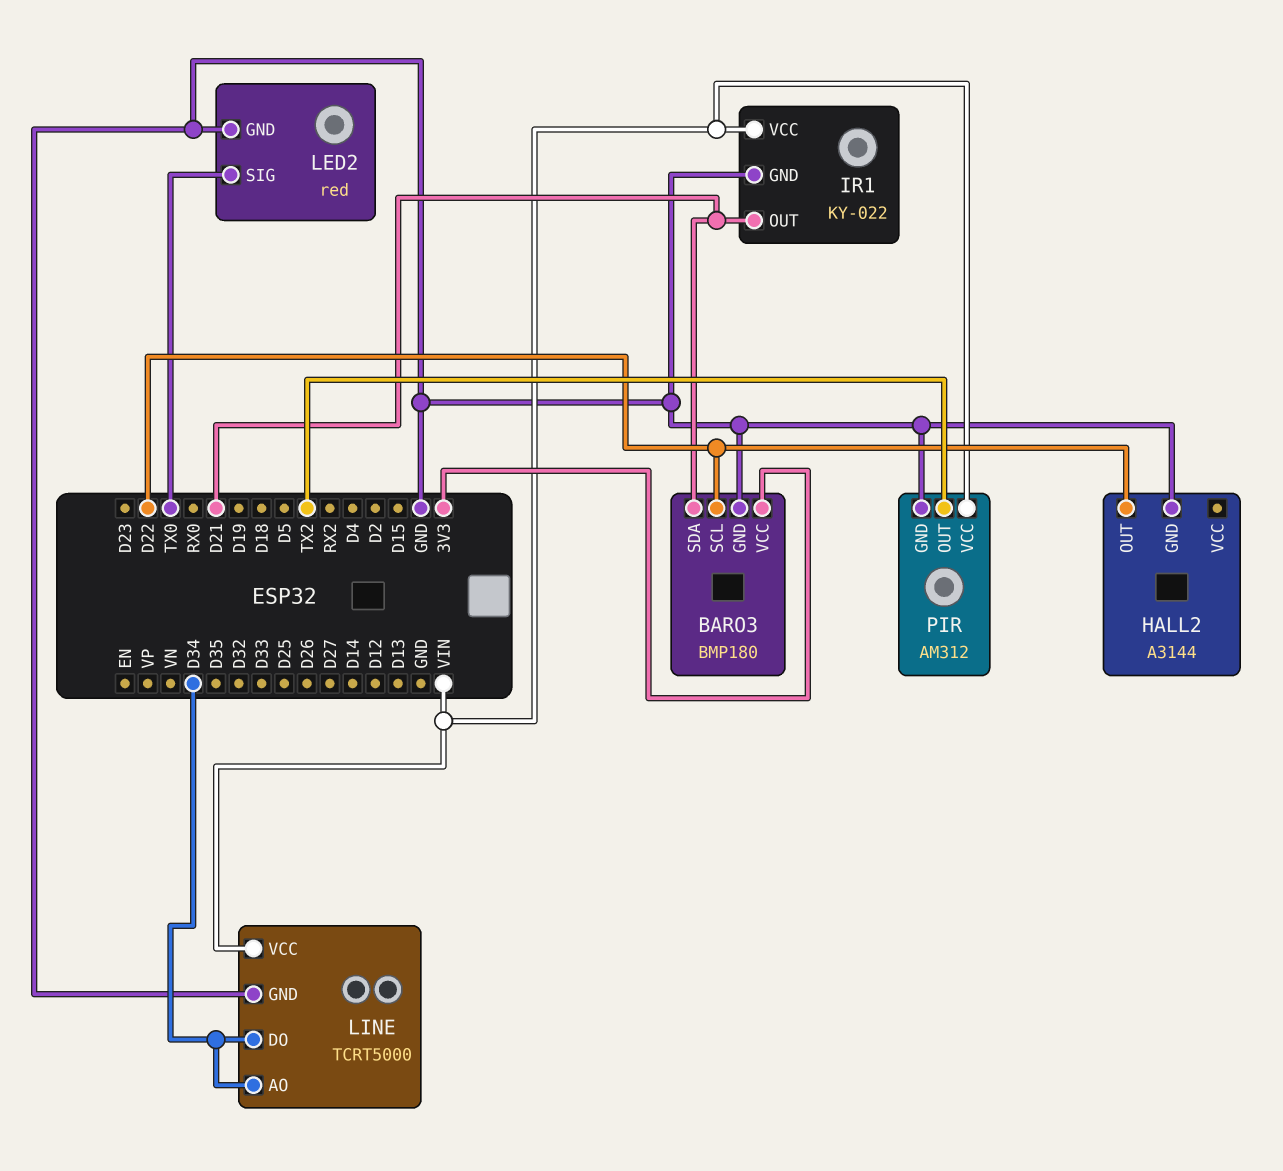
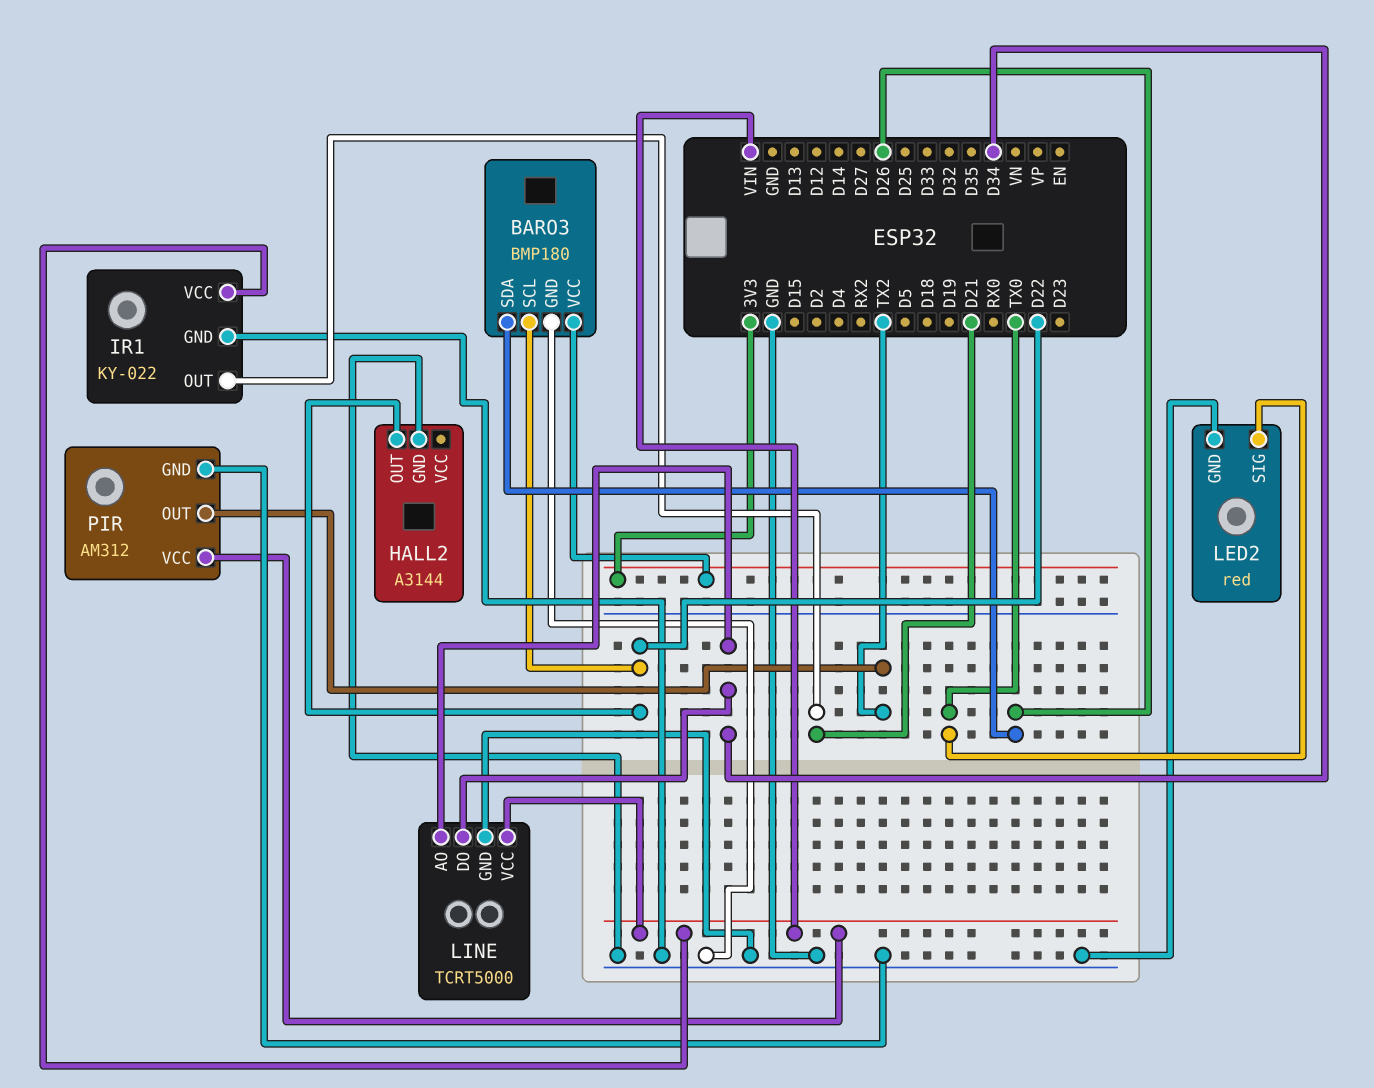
BARO3 pin SDA: D21 -> D26

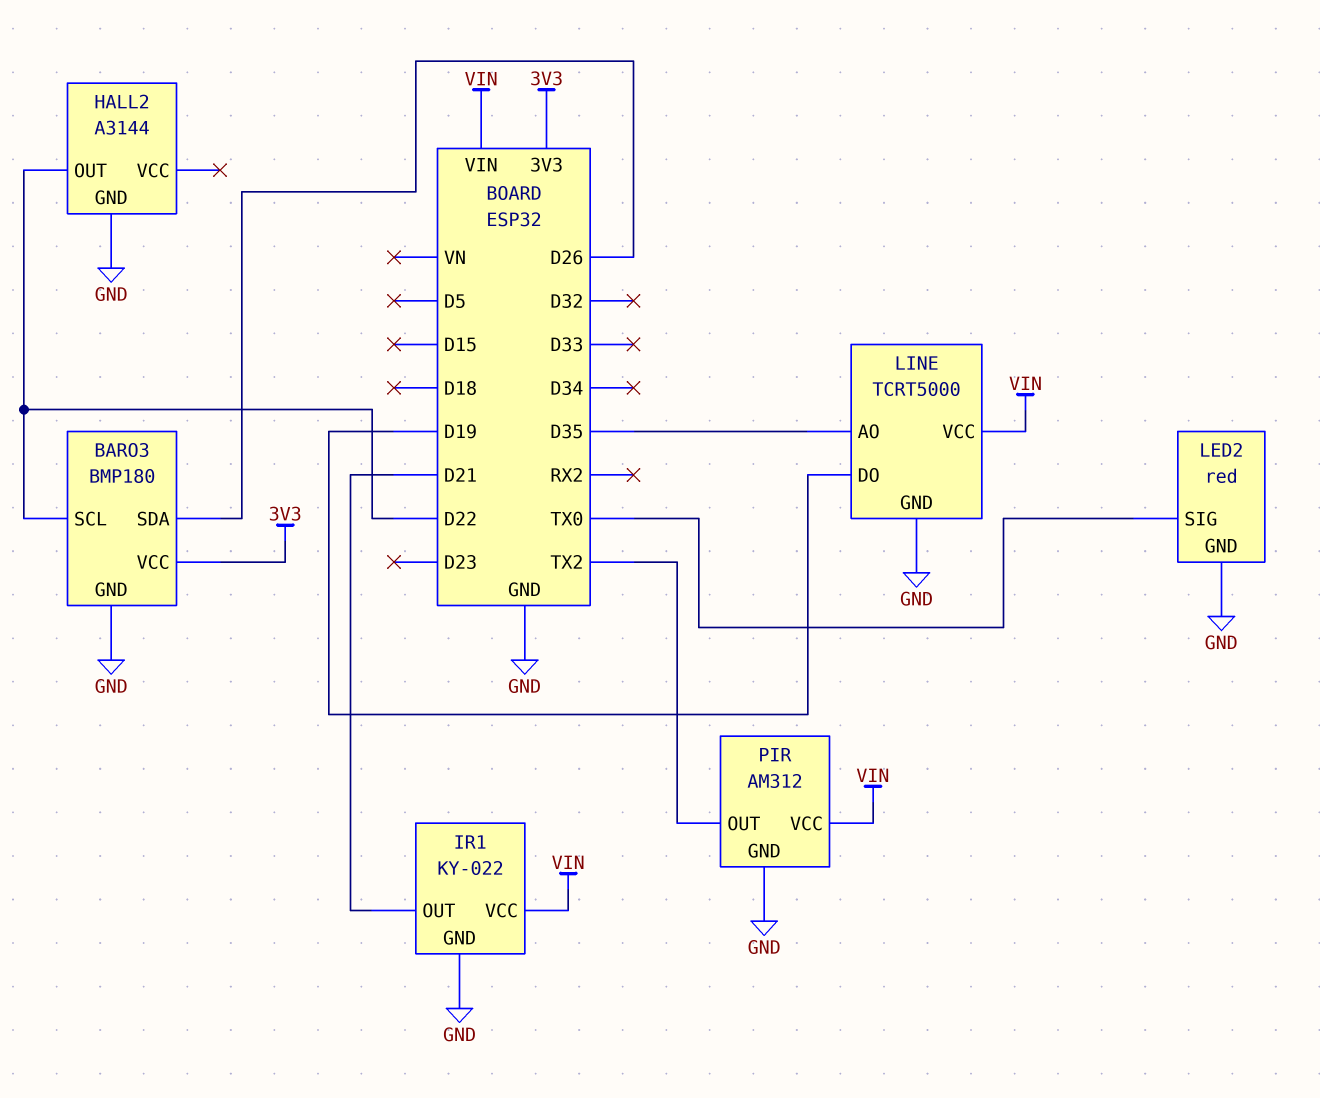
LINE pin AO: D34 -> D35
LINE pin DO: D34 -> D19

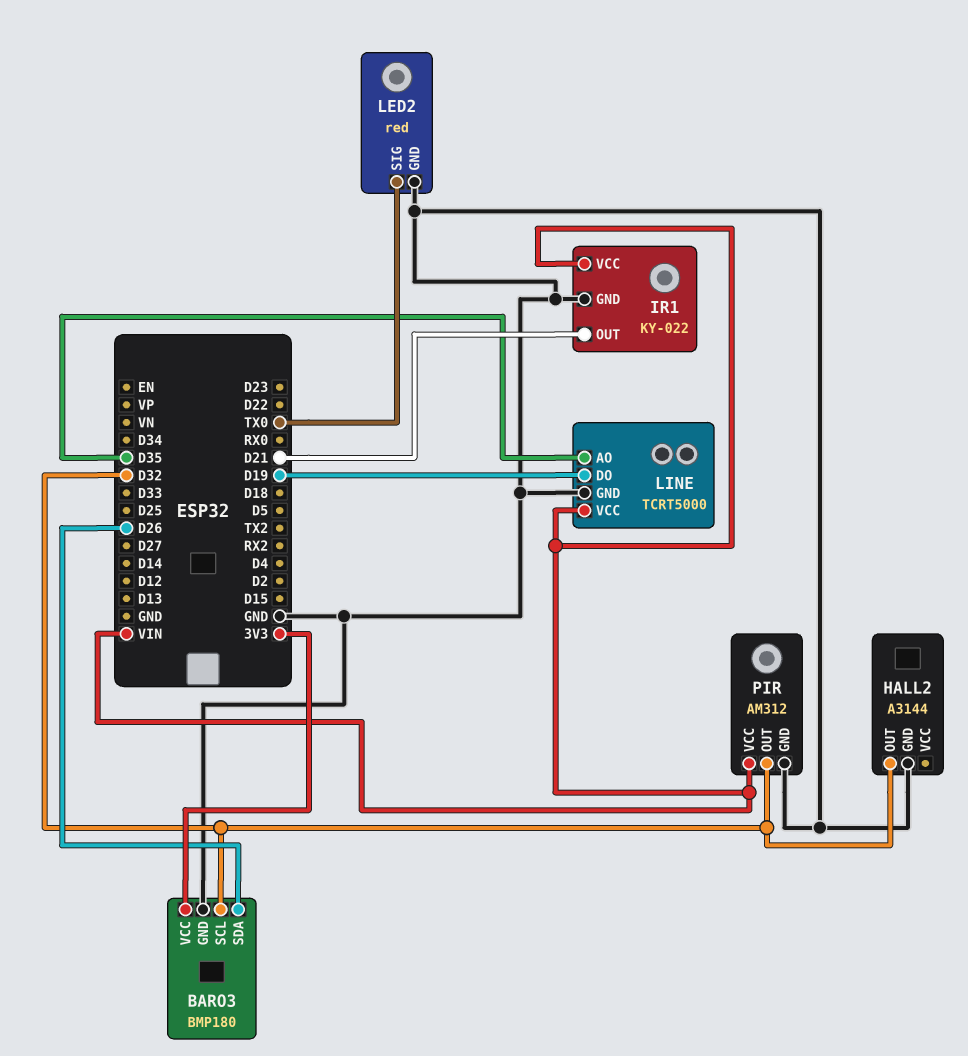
BARO3 pin SCL: D22 -> D32
HALL2 pin OUT: D22 -> D32
PIR pin OUT: TX2 -> D32

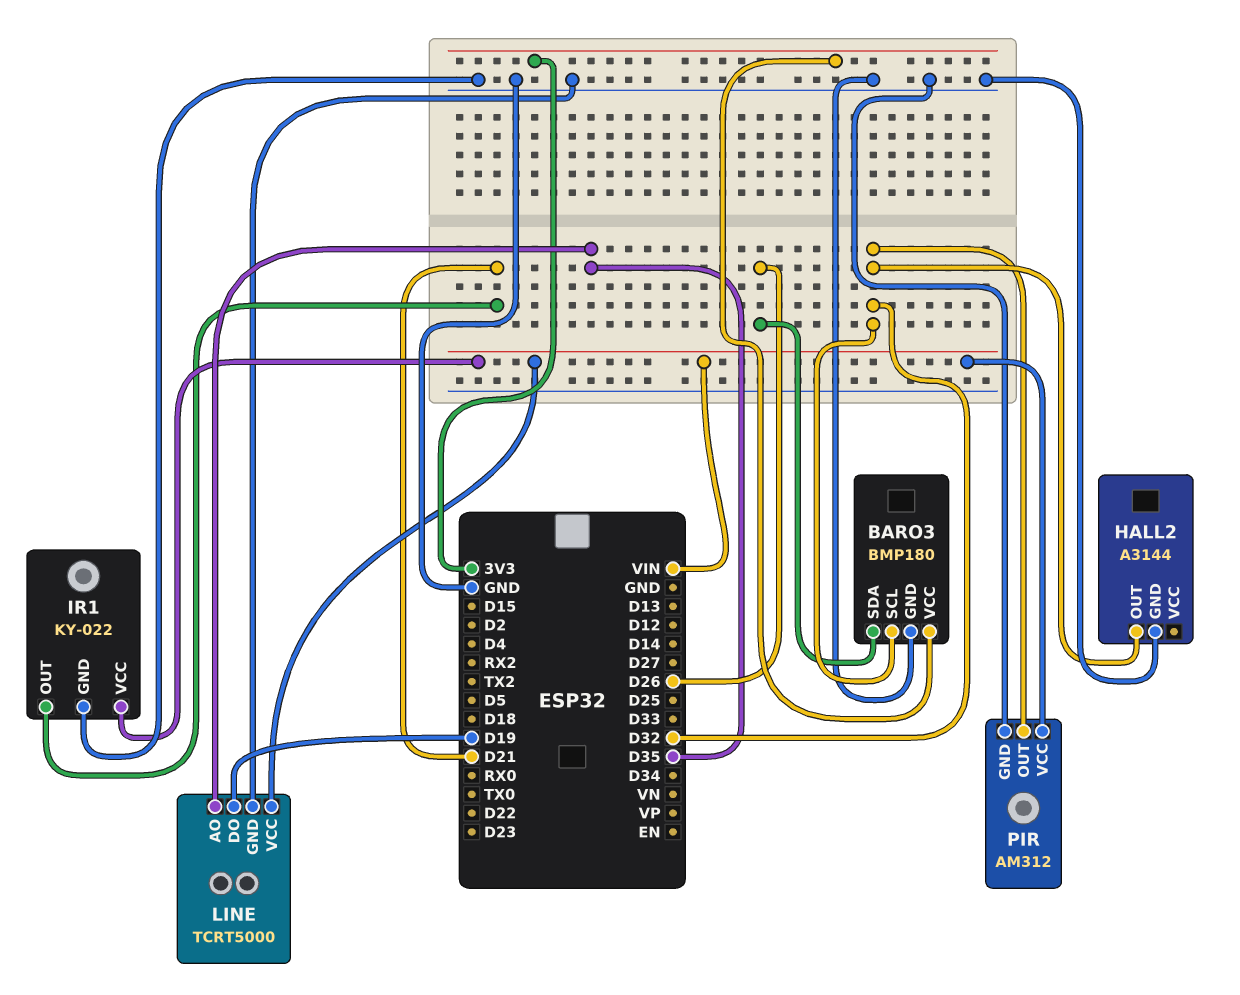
LED2: red -> none
LED2 pin GND: GND -> none
LED2 pin SIG: TX0 -> none

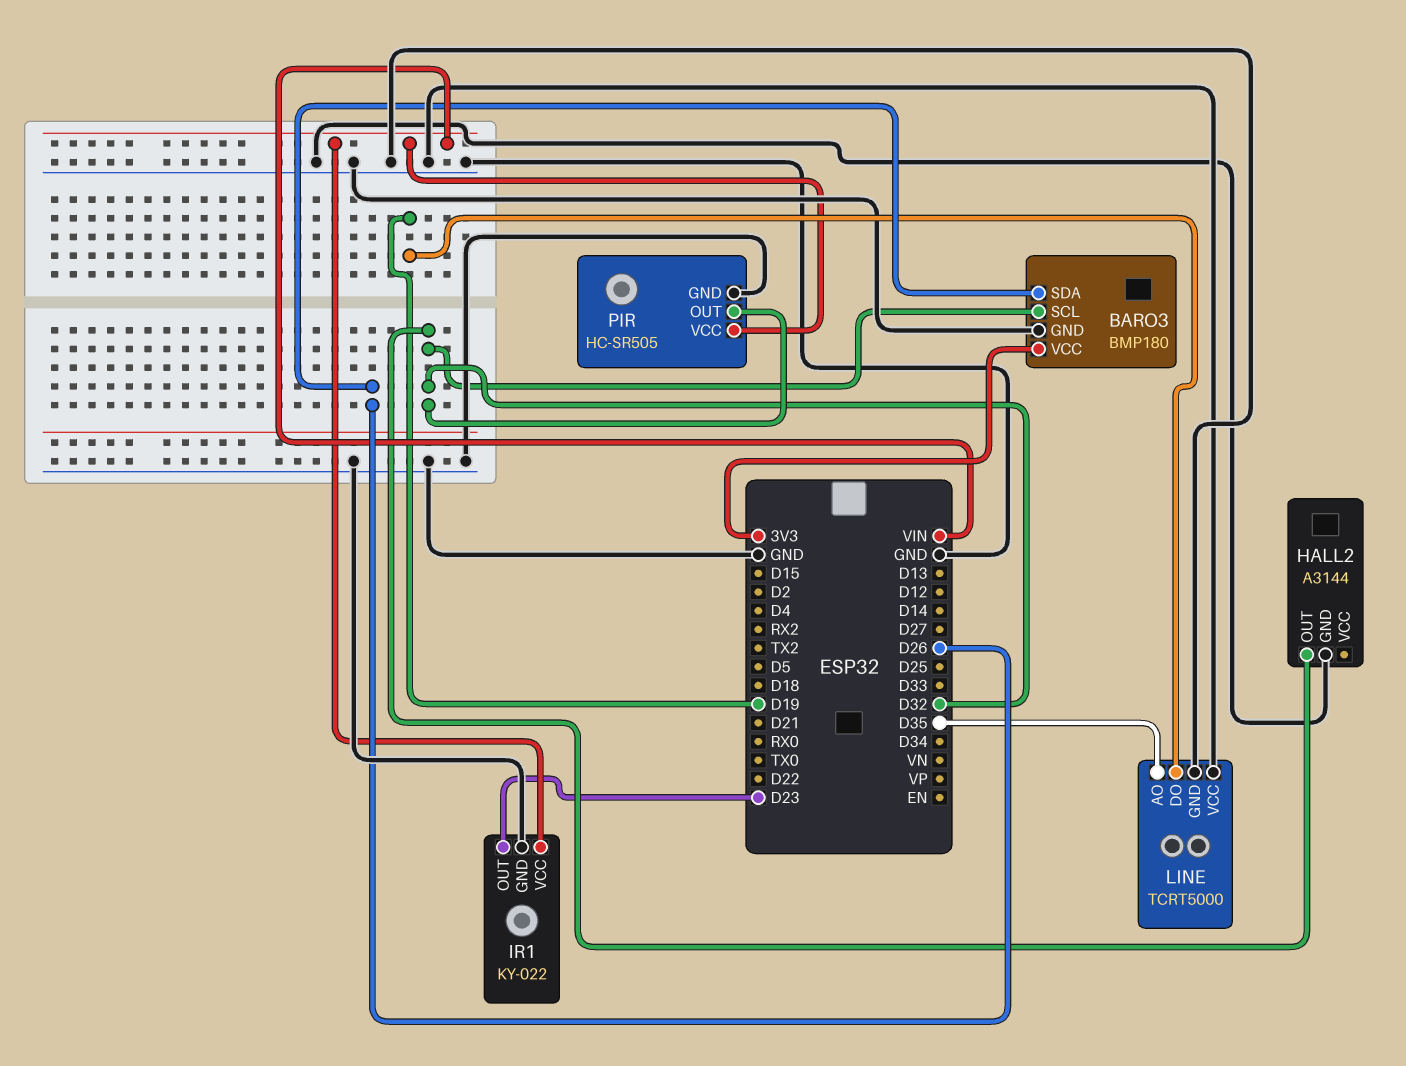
IR1 pin OUT: D21 -> D23
LINE pin VCC: VIN -> GND
PIR: AM312 -> HC-SR505

